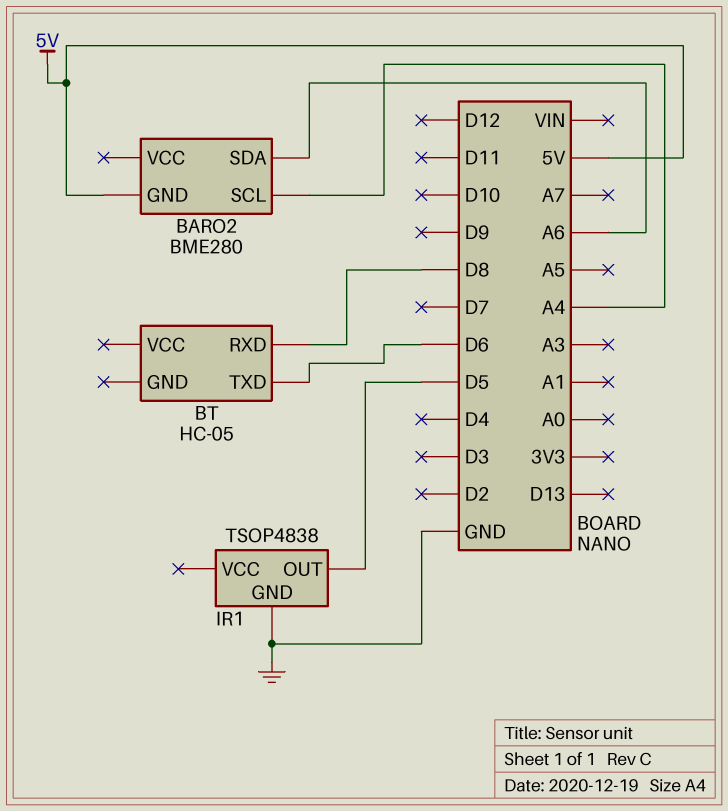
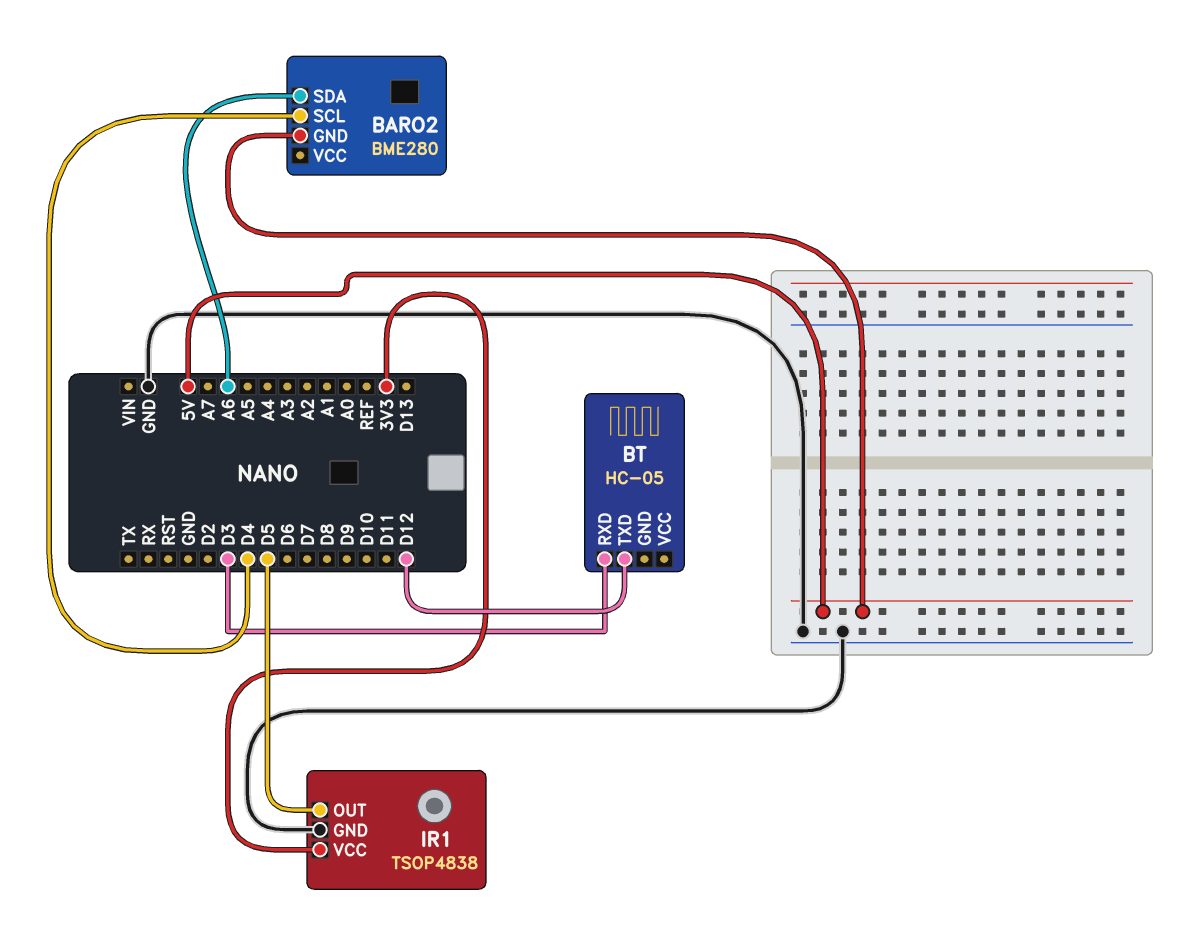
BARO2 pin SCL: A4 -> D4
BT pin RXD: D8 -> D3
BT pin TXD: D6 -> D12
IR1 pin VCC: none -> 3V3

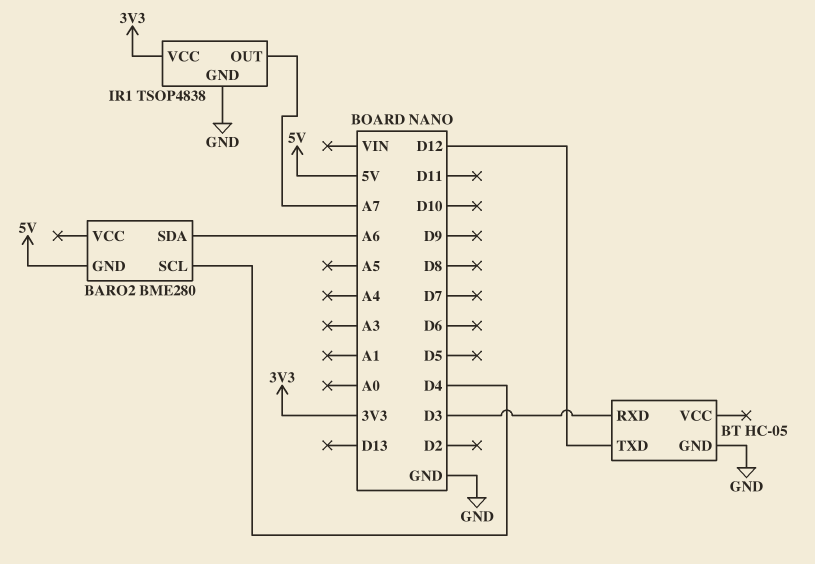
BT pin GND: none -> GND
IR1 pin OUT: D5 -> A7

